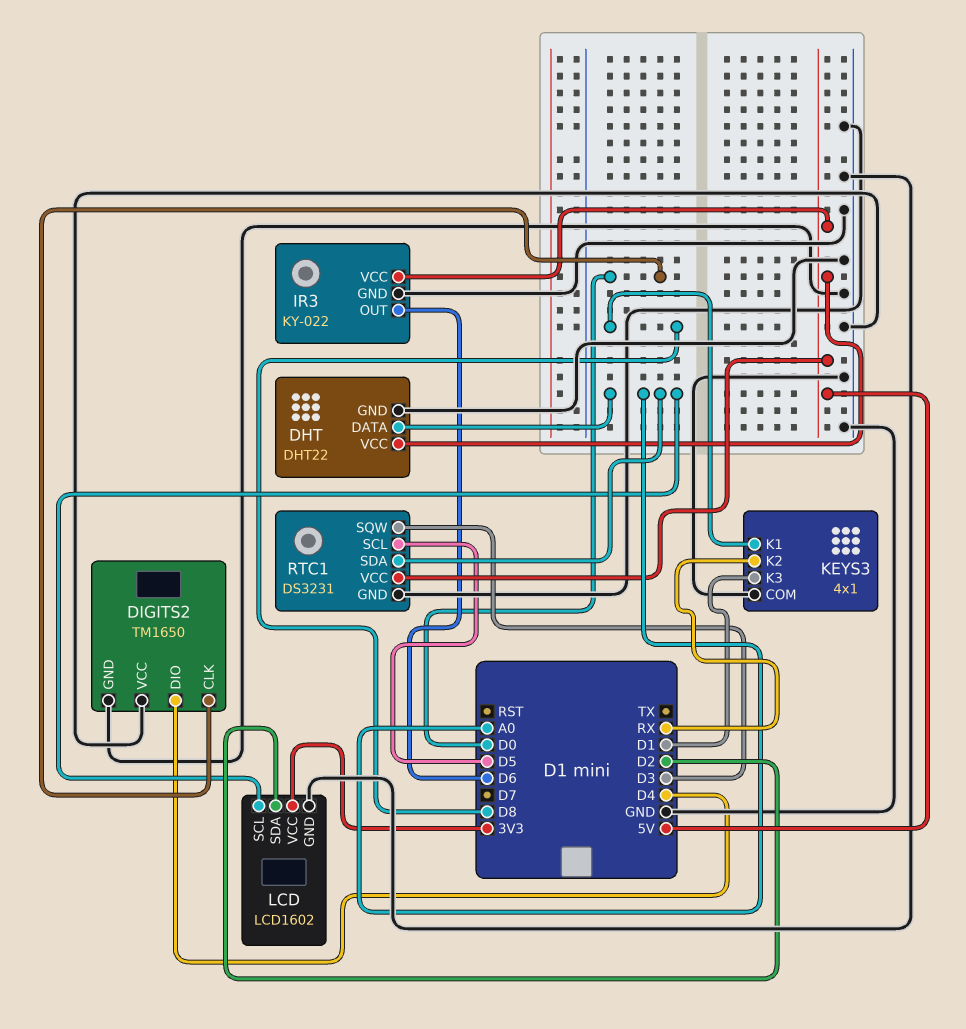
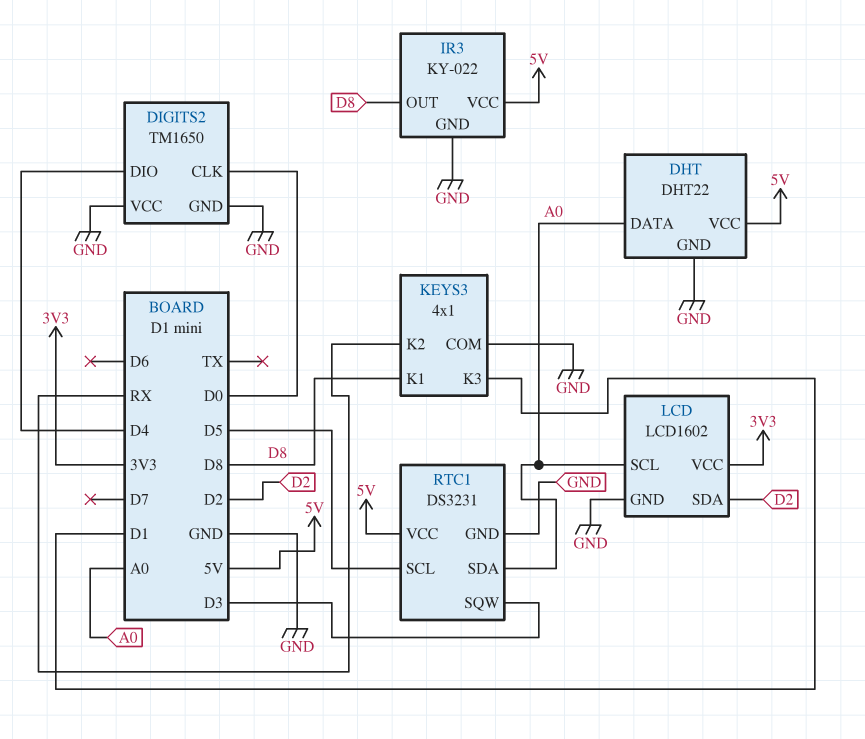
IR3 pin OUT: D6 -> D8

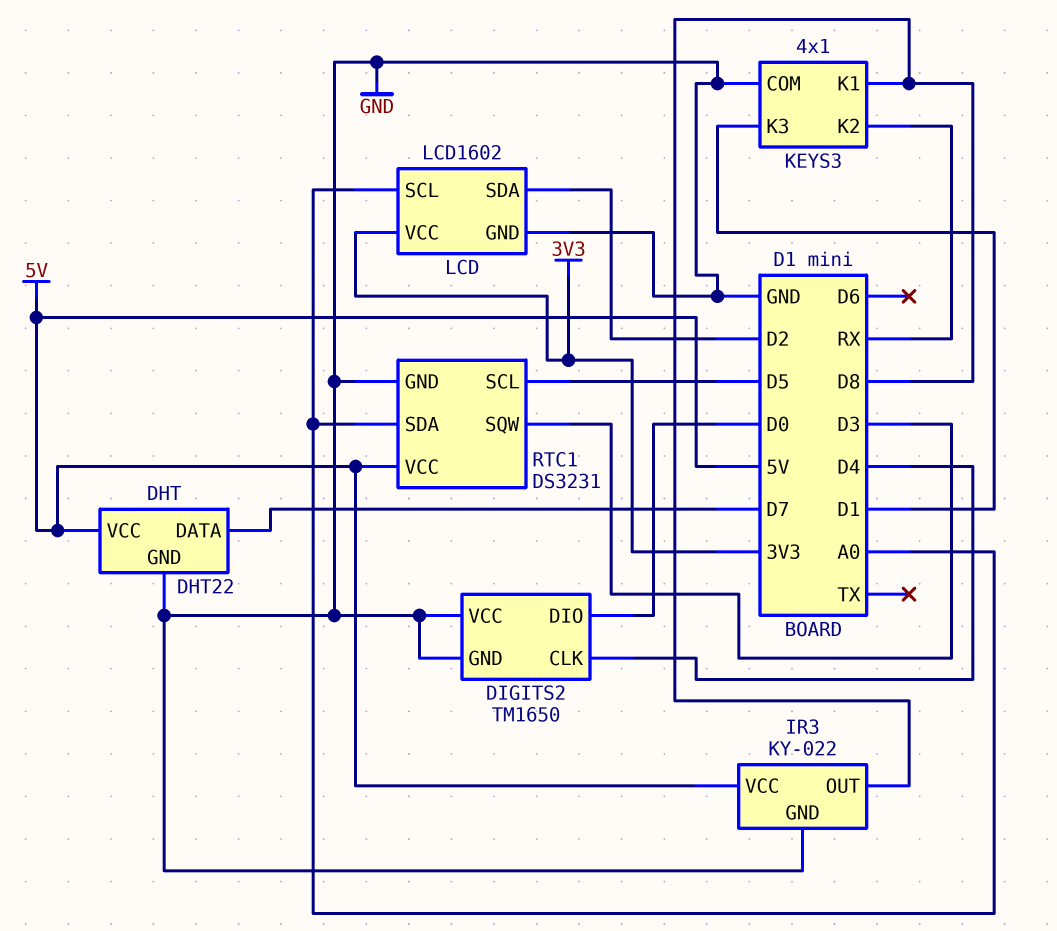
DHT pin DATA: A0 -> D7
DIGITS2 pin CLK: D0 -> D4
DIGITS2 pin DIO: D4 -> D0

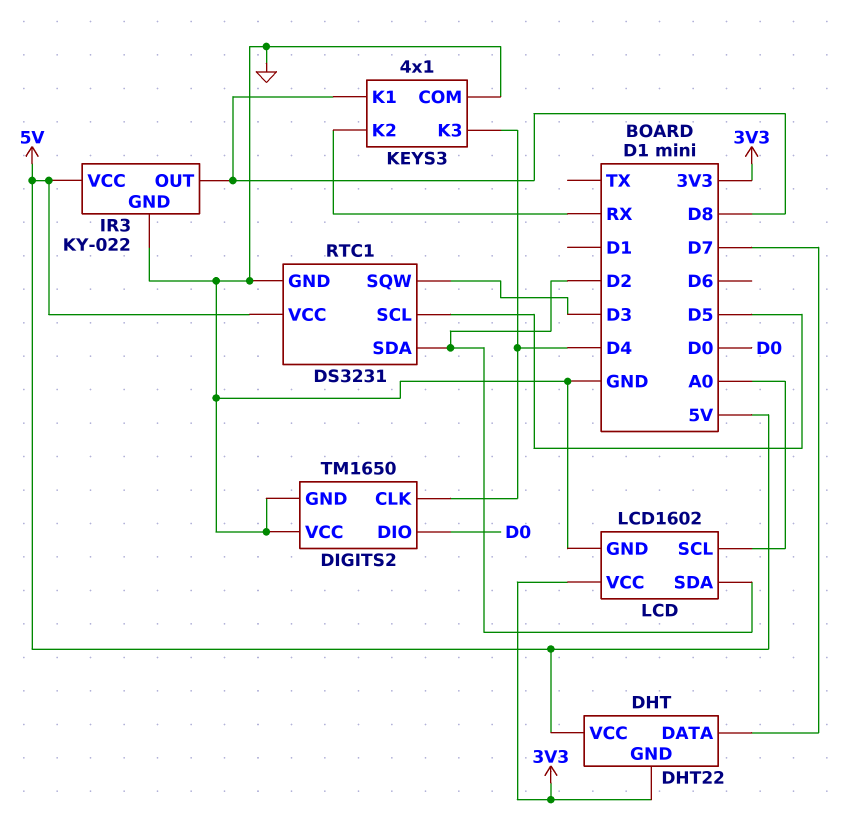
DHT pin GND: GND -> 3V3
KEYS3 pin K3: D1 -> D4
RTC1 pin SDA: A0 -> D2

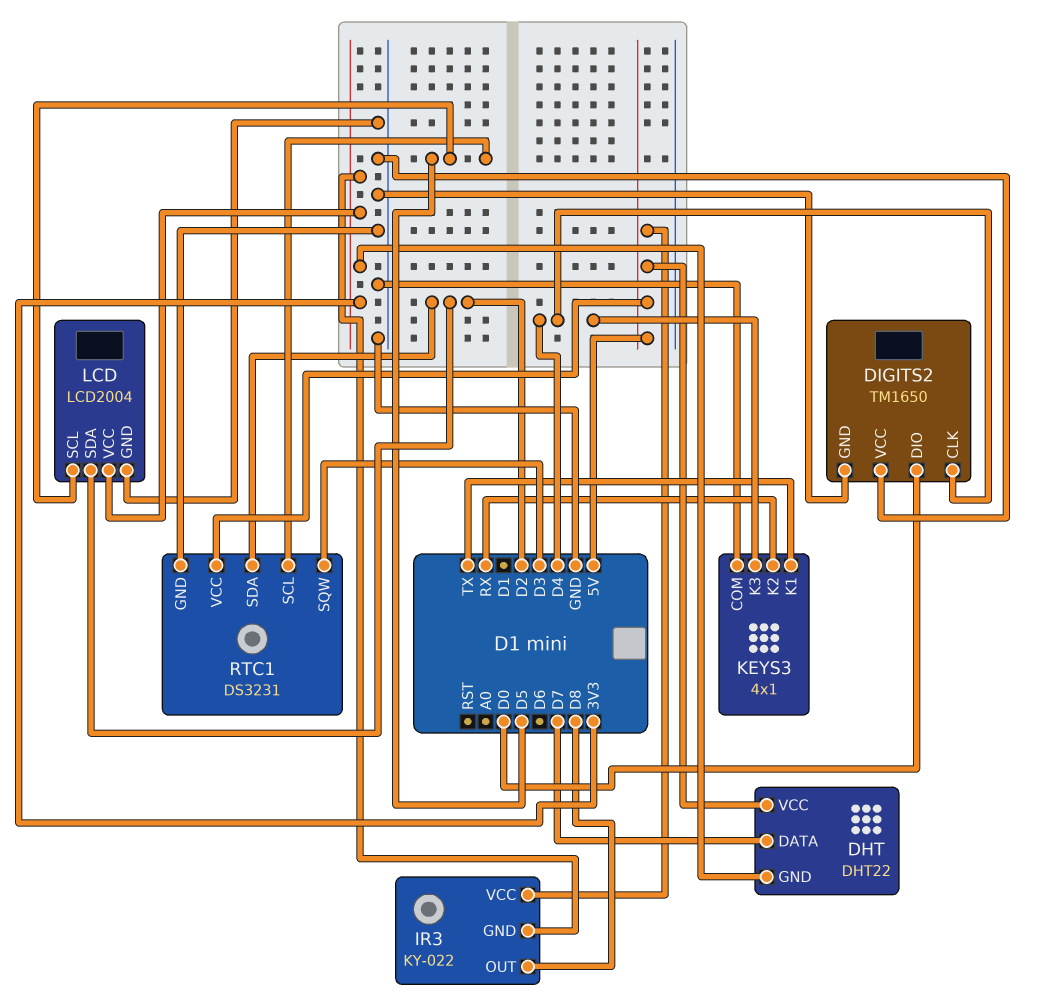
IR3 pin GND: GND -> 3V3
KEYS3 pin K1: D8 -> TX
LCD: LCD1602 -> LCD2004
LCD pin SCL: A0 -> D5

